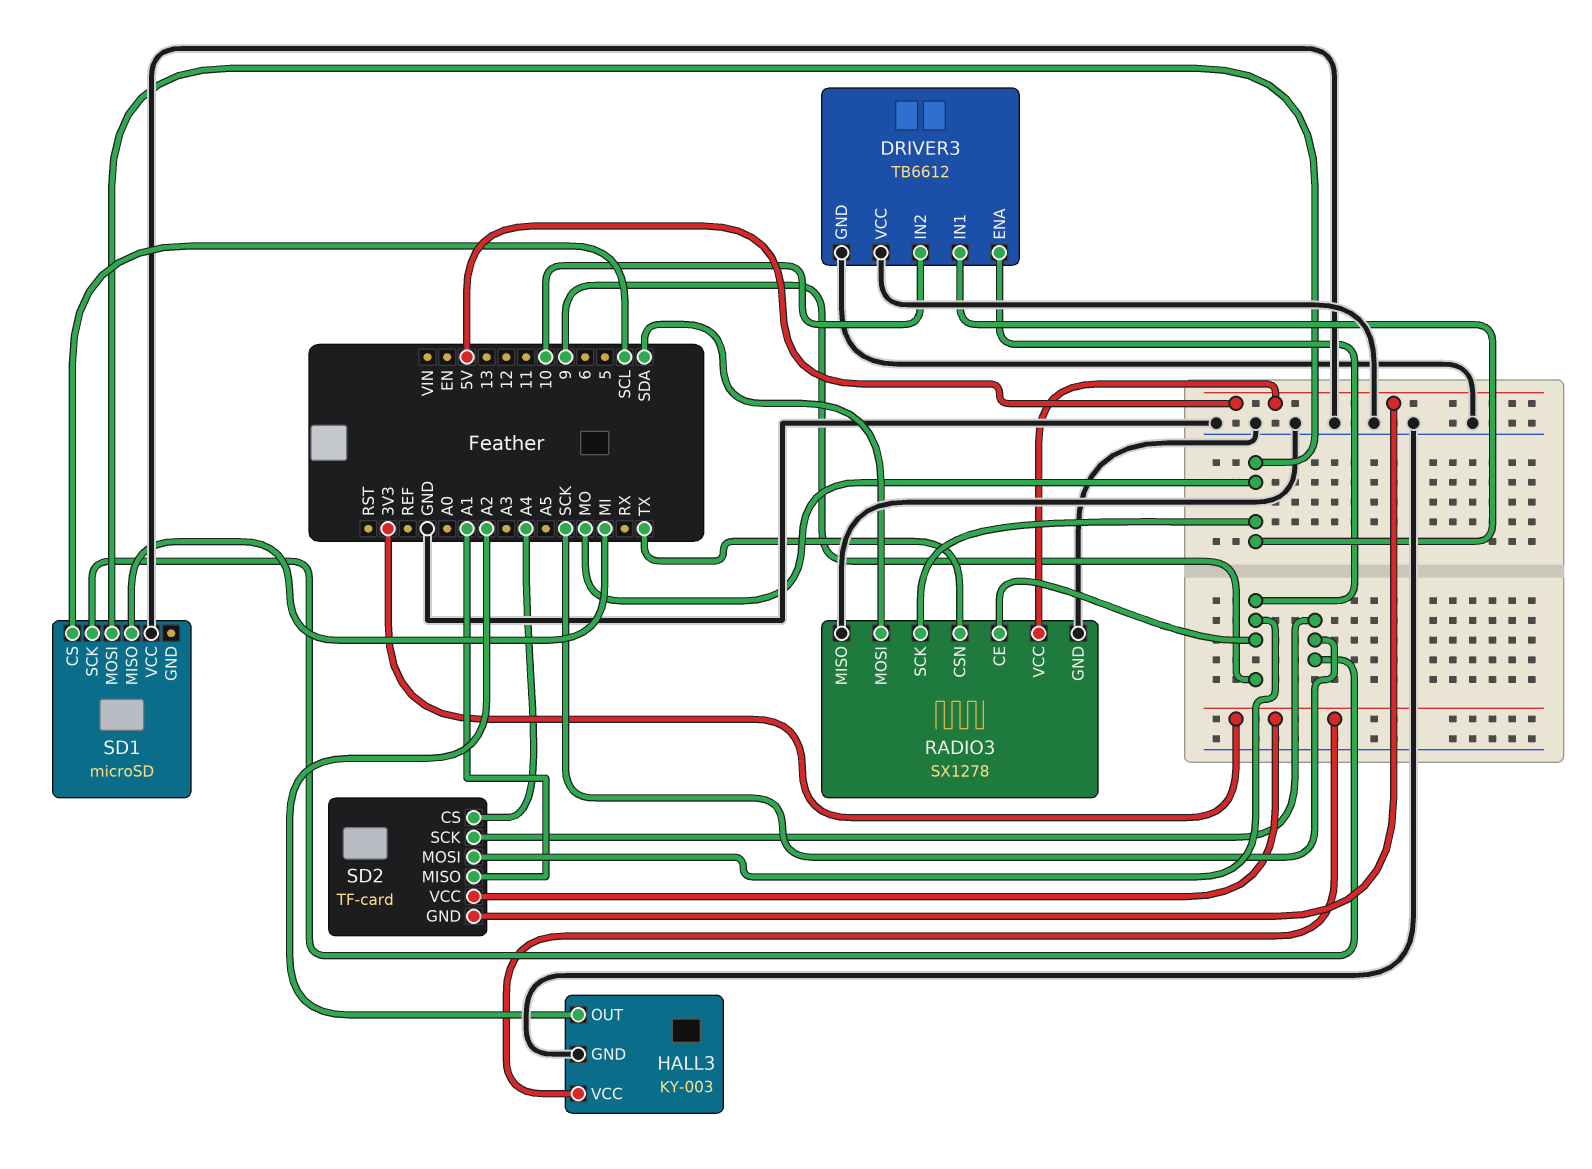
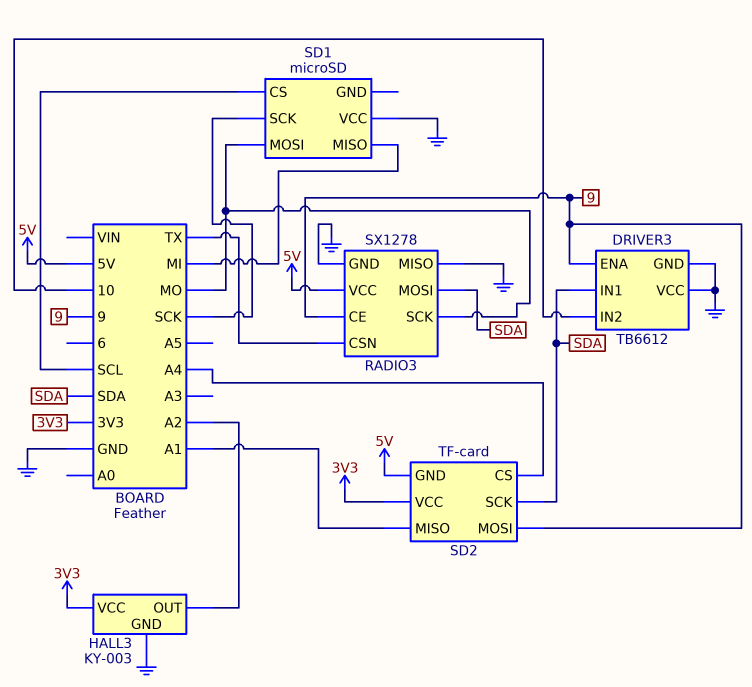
DRIVER3 pin IN1: MO -> SDA
SD2 pin SCK: SCK -> SDA

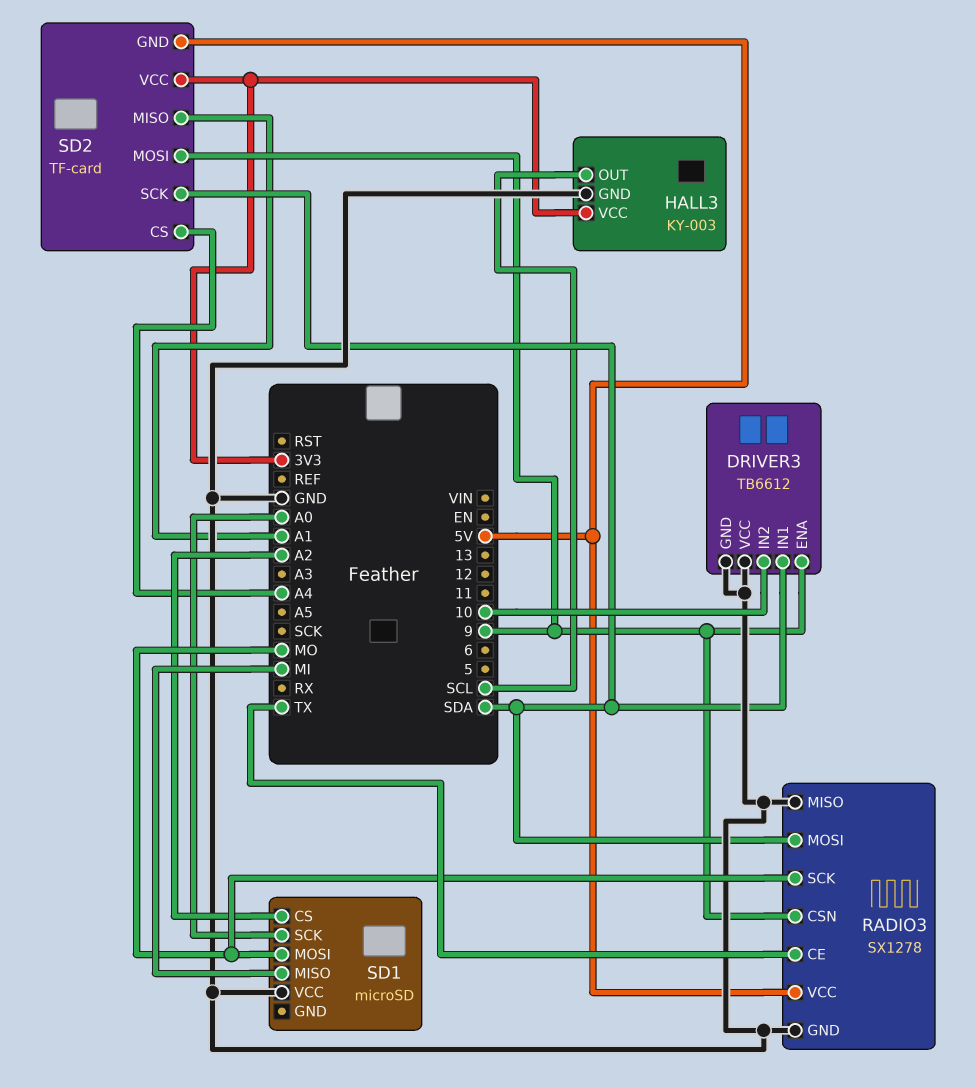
HALL3 pin OUT: A2 -> SCL
RADIO3 pin CE: 9 -> TX
RADIO3 pin CSN: TX -> 9
SD1 pin CS: SCL -> A2
SD1 pin SCK: SCK -> A0

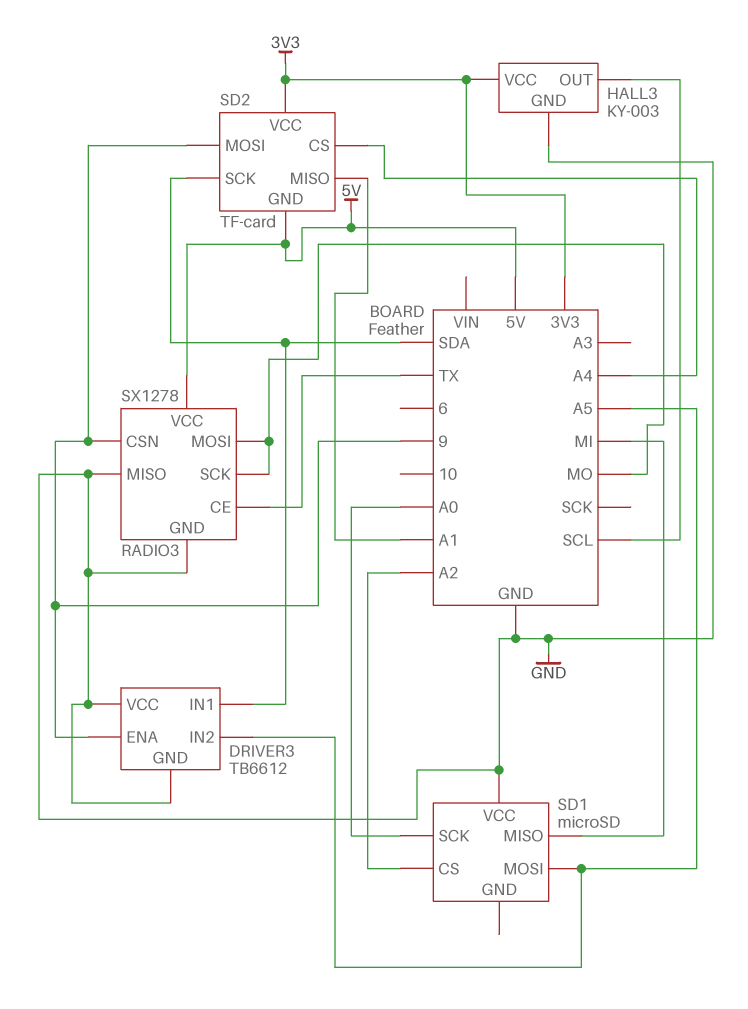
DRIVER3 pin IN2: 10 -> A5
RADIO3 pin MOSI: SDA -> MO
SD1 pin MOSI: MO -> A5

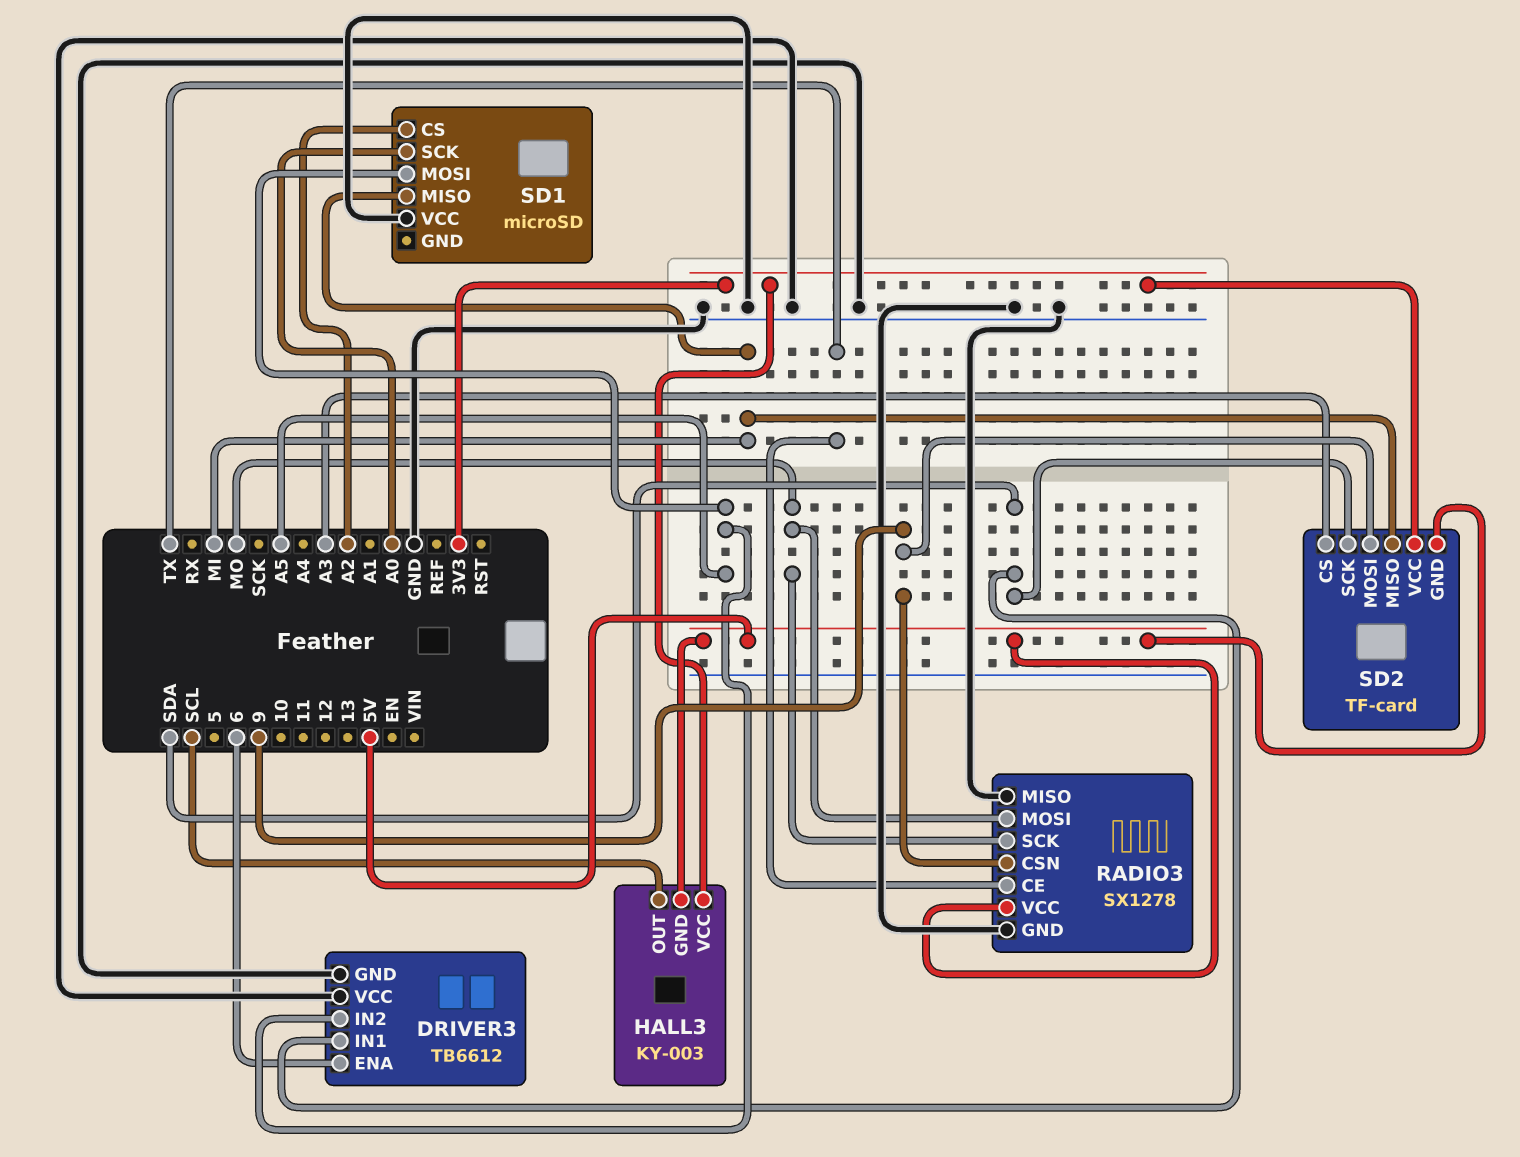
DRIVER3 pin ENA: 9 -> 6
HALL3 pin GND: GND -> 5V
SD2 pin CS: A4 -> A3
SD2 pin MISO: A1 -> MI

